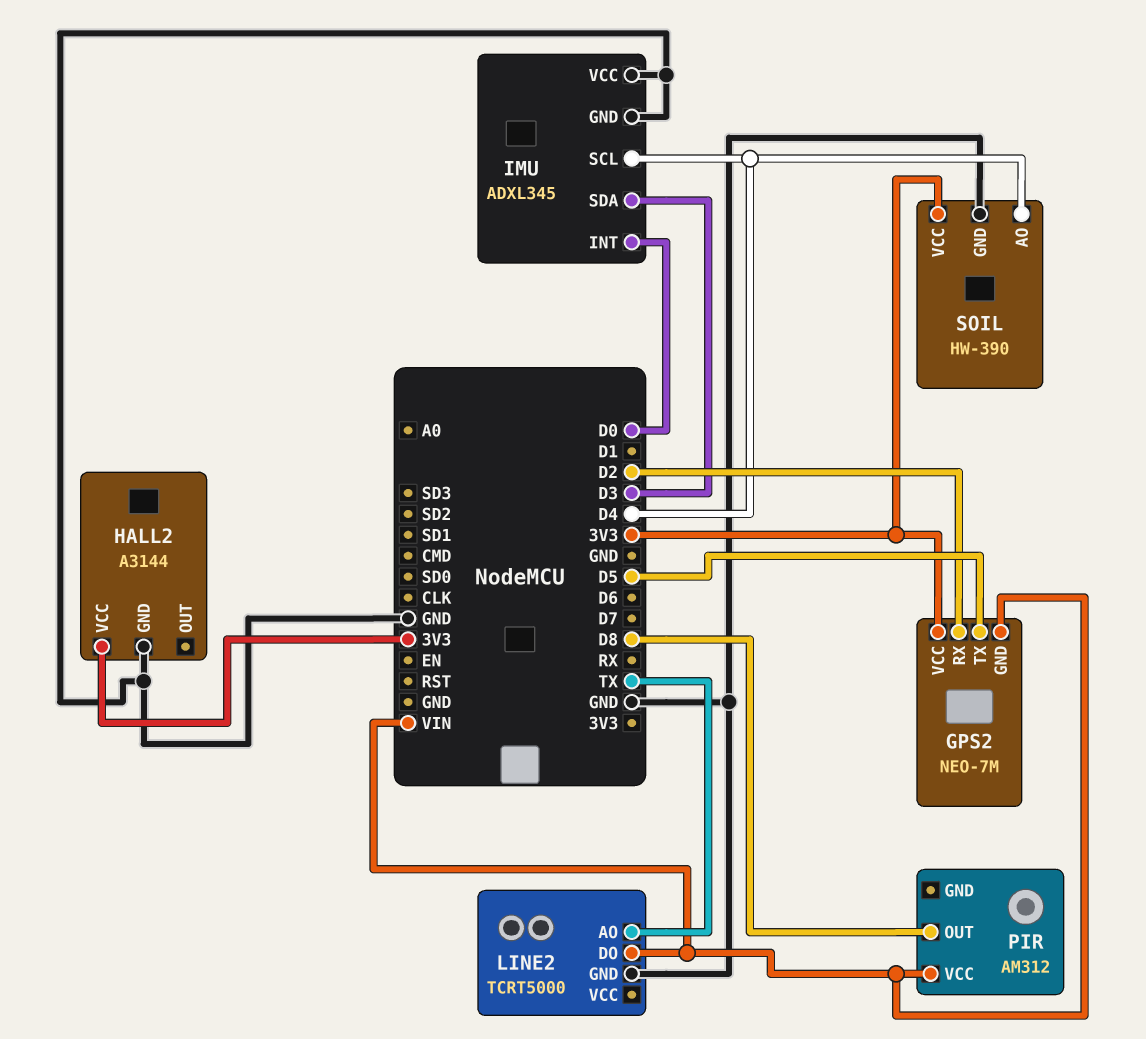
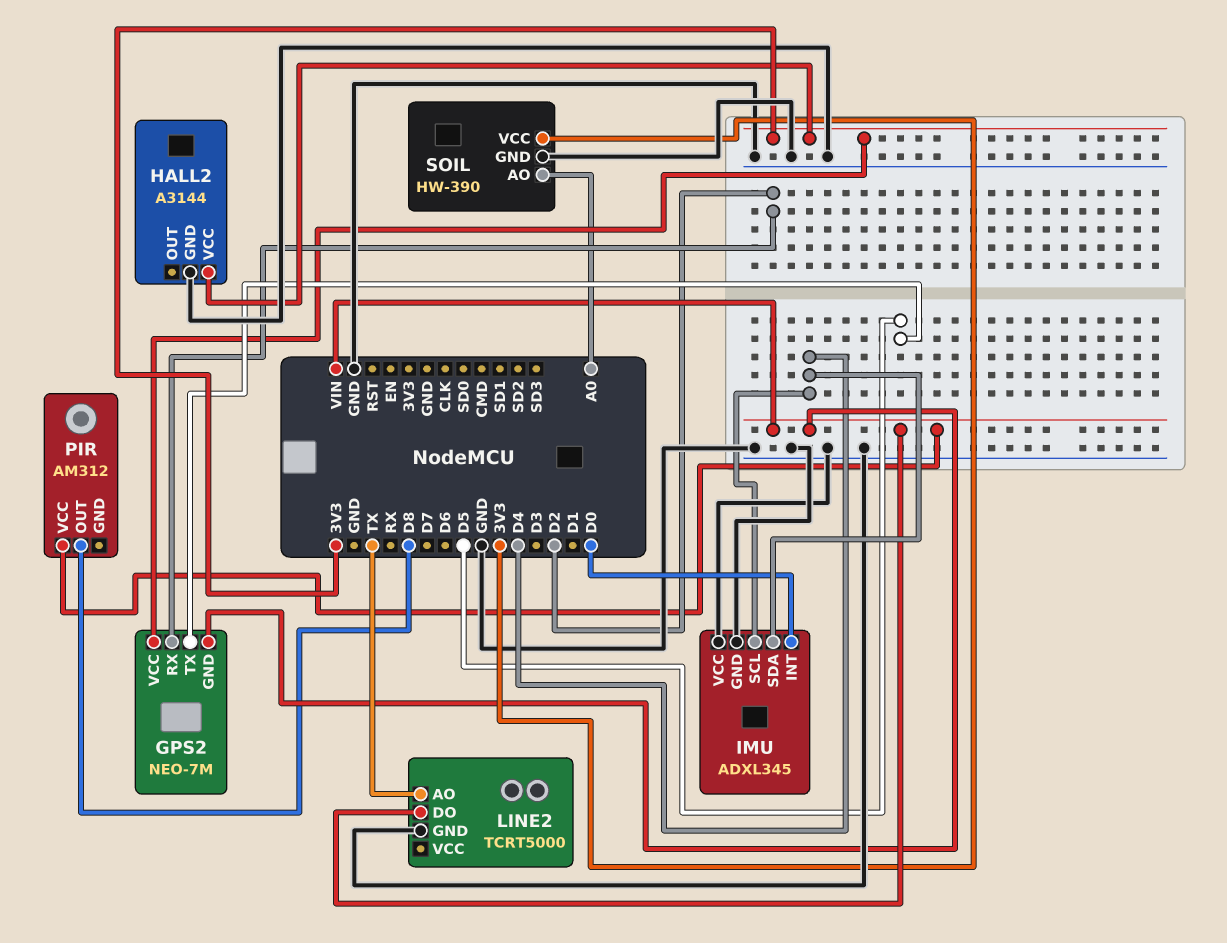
IMU pin SDA: D3 -> D4
SOIL pin AO: D4 -> A0

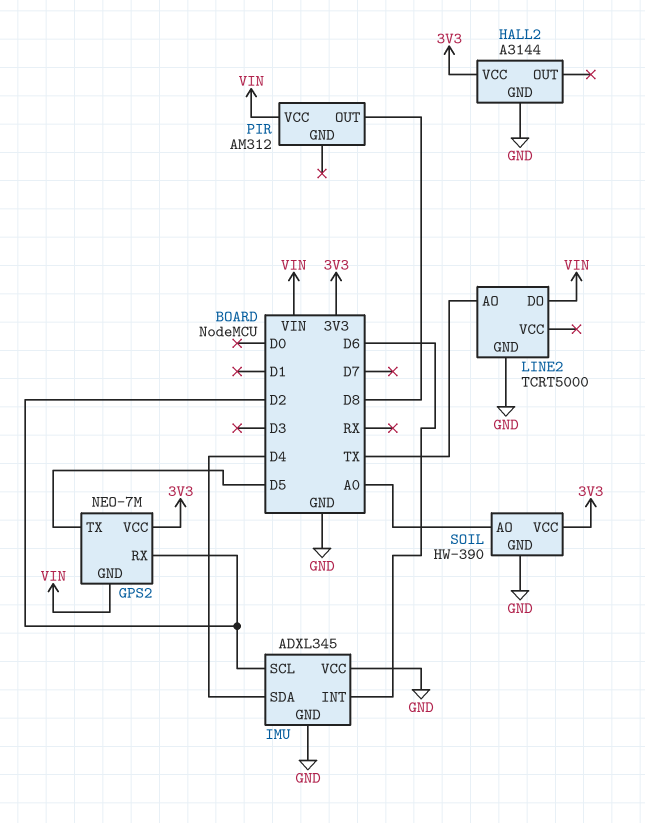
IMU pin INT: D0 -> D6
IMU pin SCL: D4 -> D2

